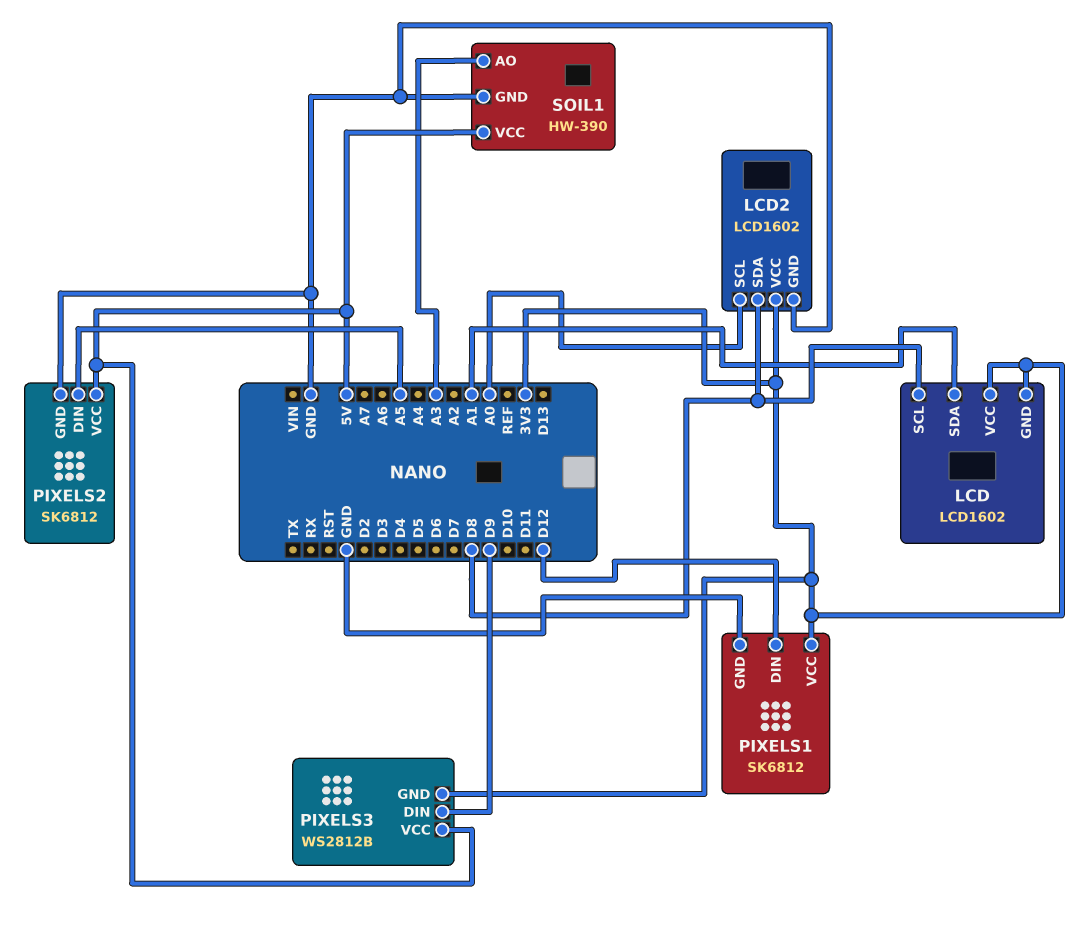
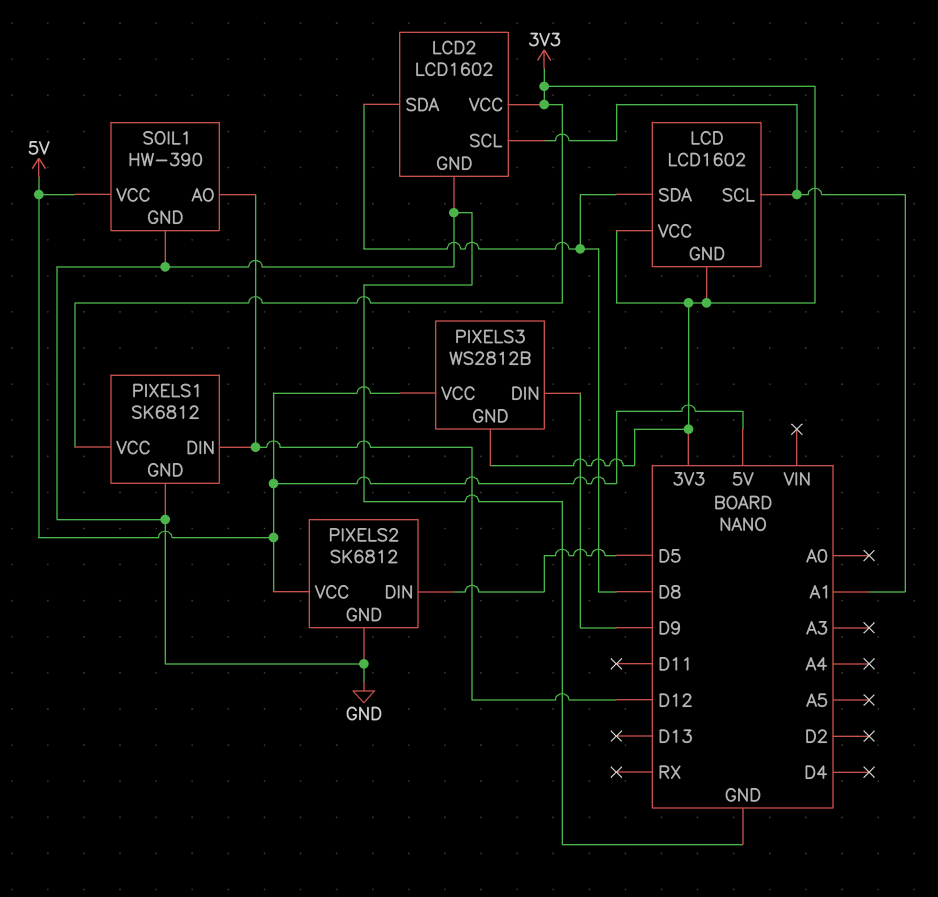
LCD pin SCL: D8 -> A1
LCD pin SDA: A1 -> D8
LCD2 pin SCL: A0 -> A1
PIXELS2 pin DIN: A5 -> D5
SOIL1 pin AO: A3 -> D12

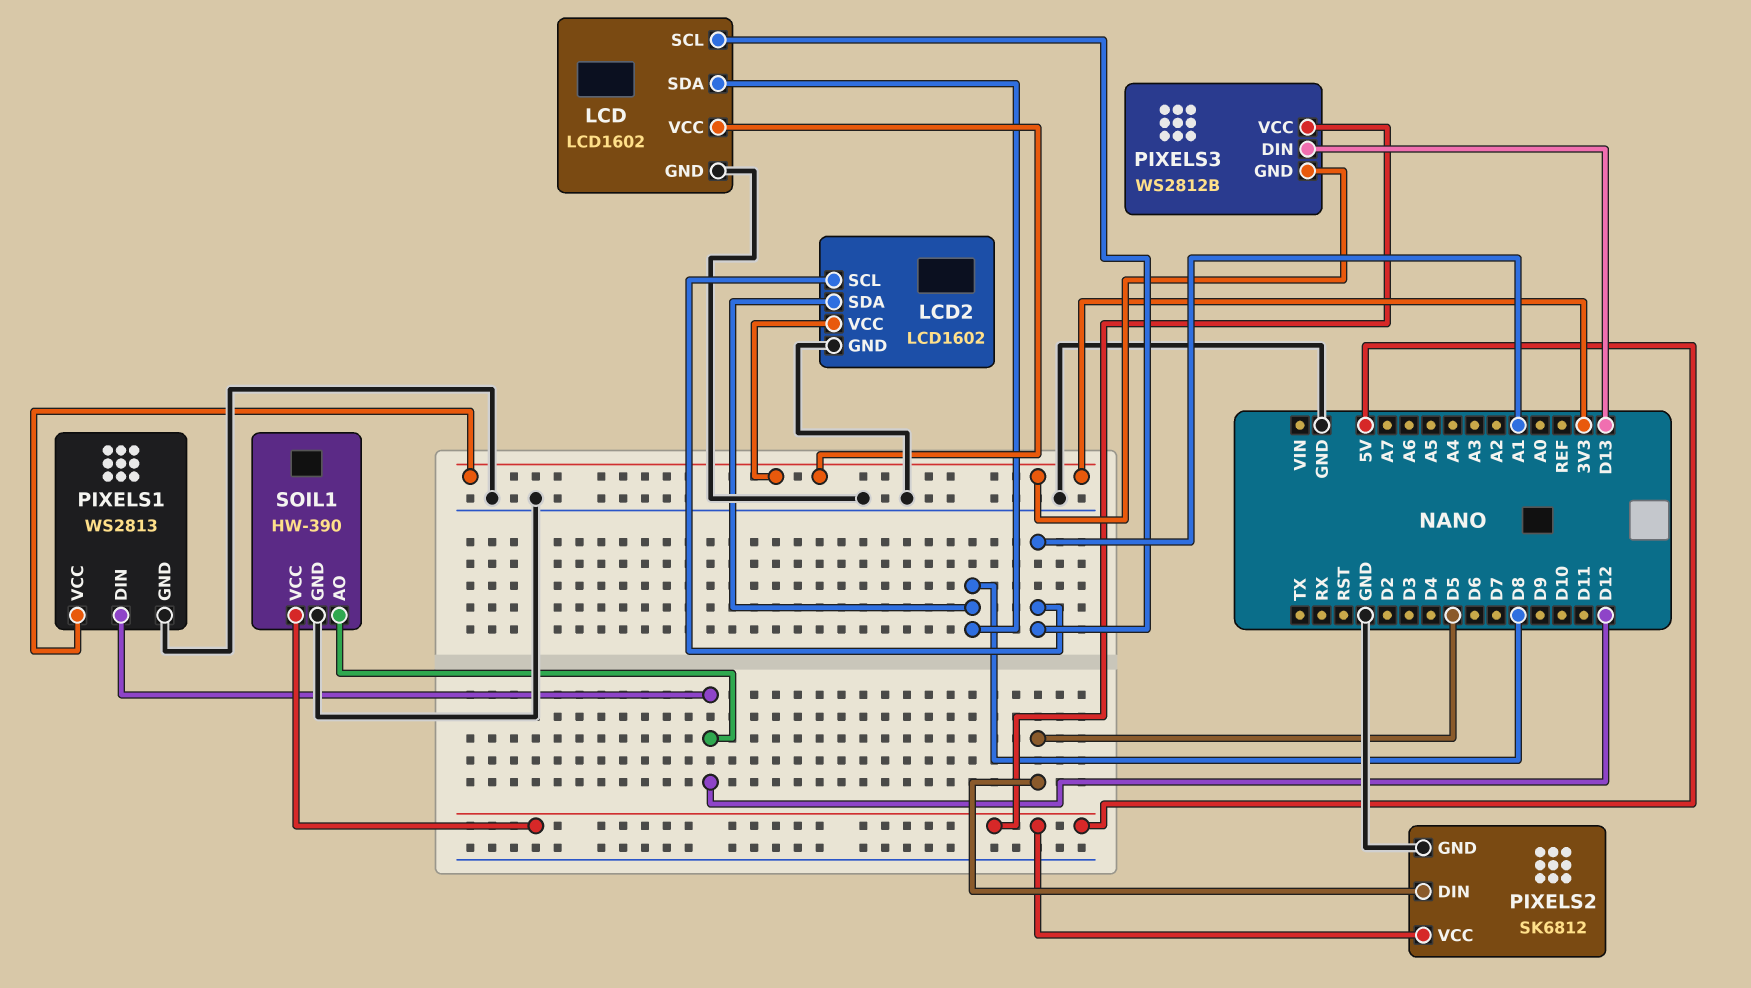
LCD pin GND: 3V3 -> GND
PIXELS1: SK6812 -> WS2813
PIXELS3 pin DIN: D9 -> D13

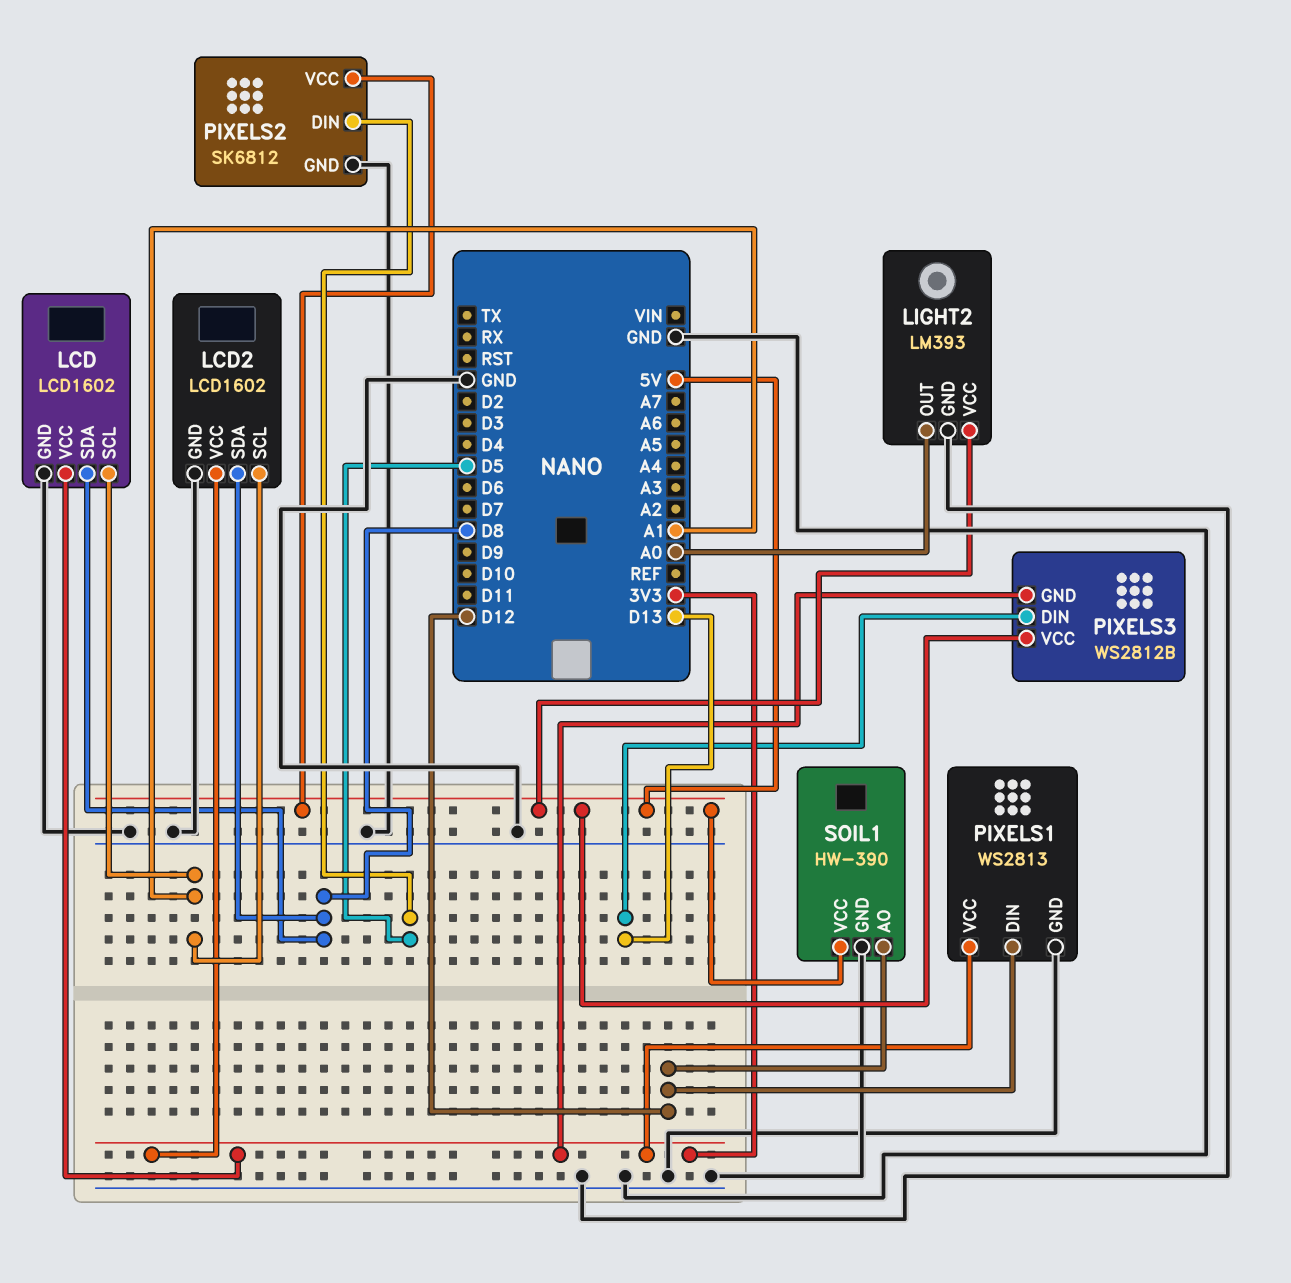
LIGHT2: none -> LM393
LIGHT2 pin GND: none -> GND
LIGHT2 pin OUT: none -> A0
LIGHT2 pin VCC: none -> 5V

